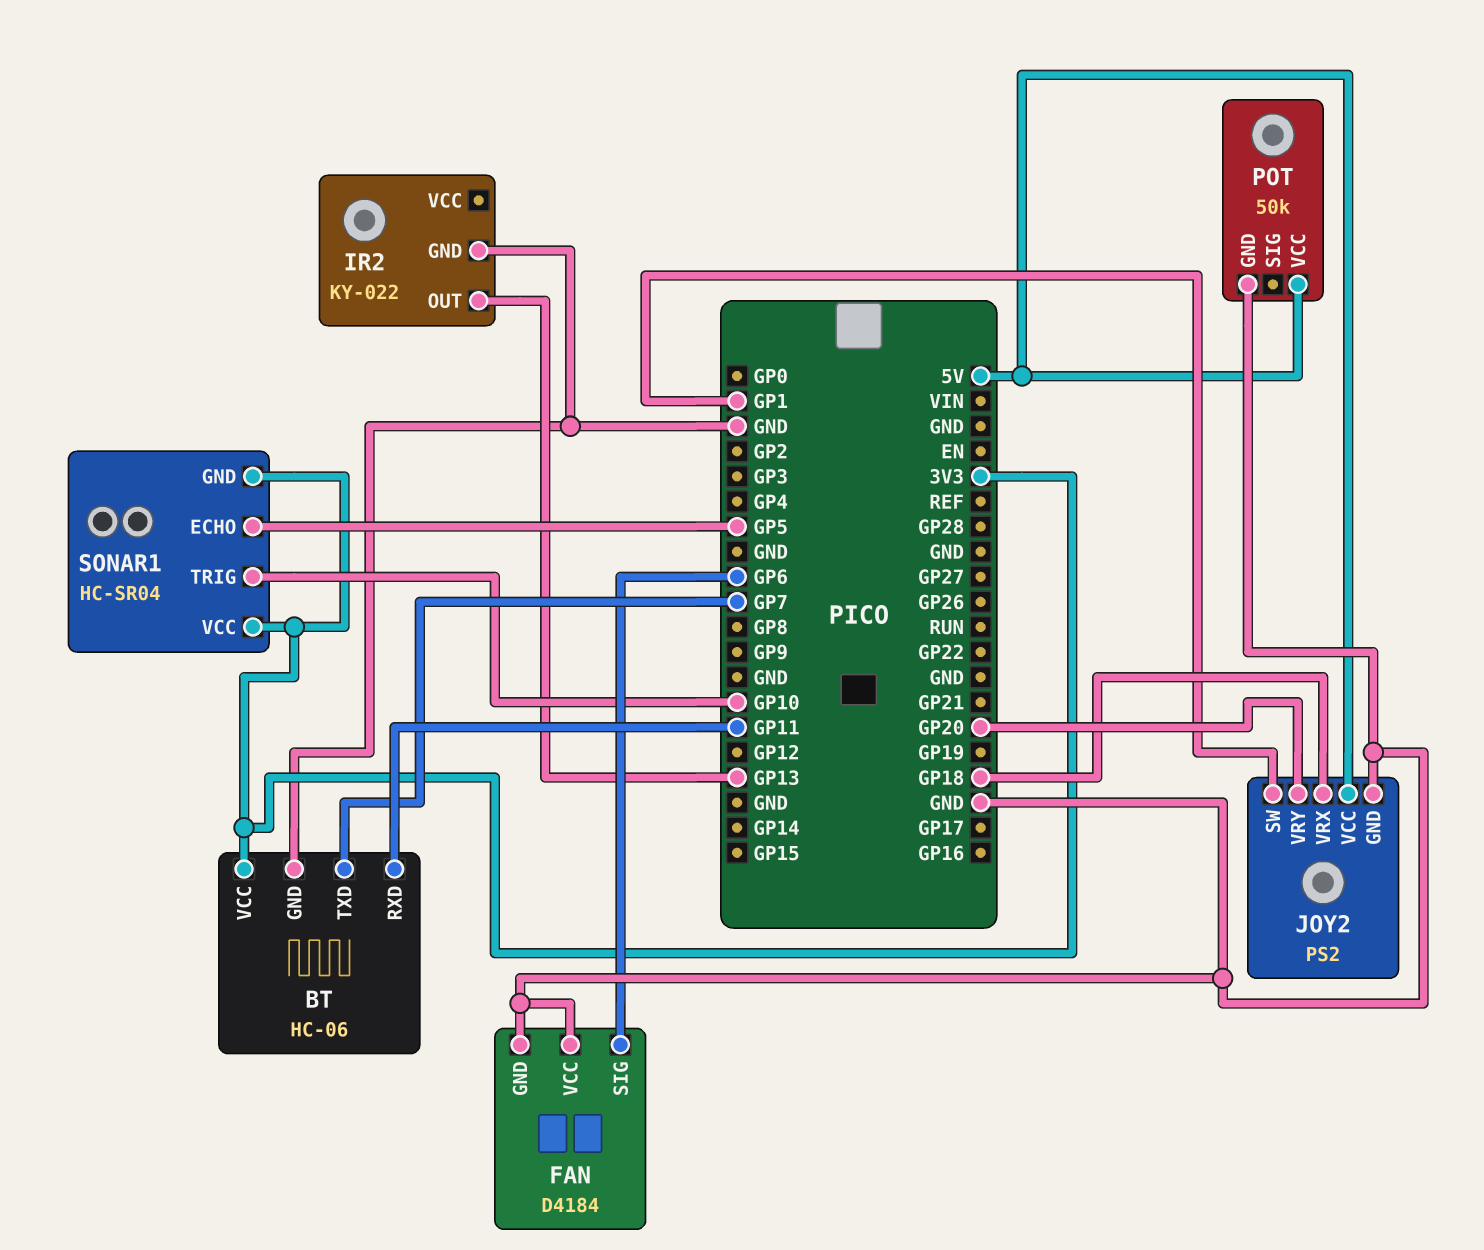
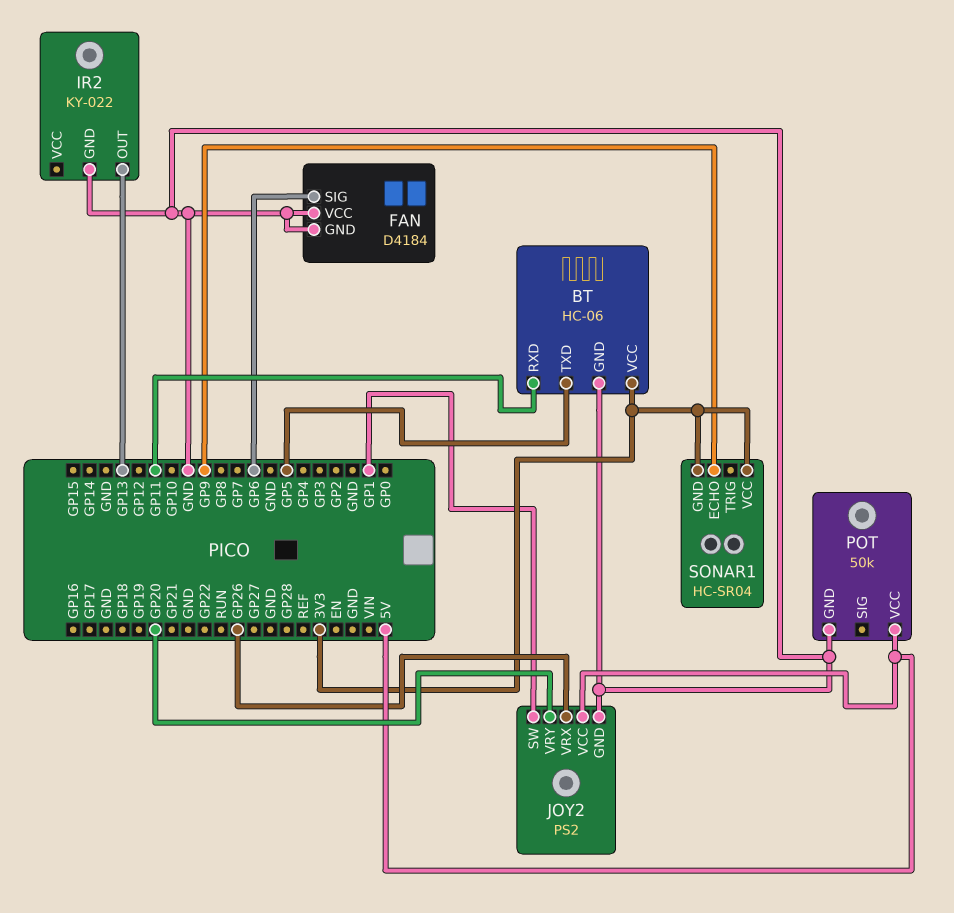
BT pin TXD: GP7 -> GP5
JOY2 pin VRX: GP18 -> GP26
SONAR1 pin ECHO: GP5 -> GP9
SONAR1 pin TRIG: GP10 -> none

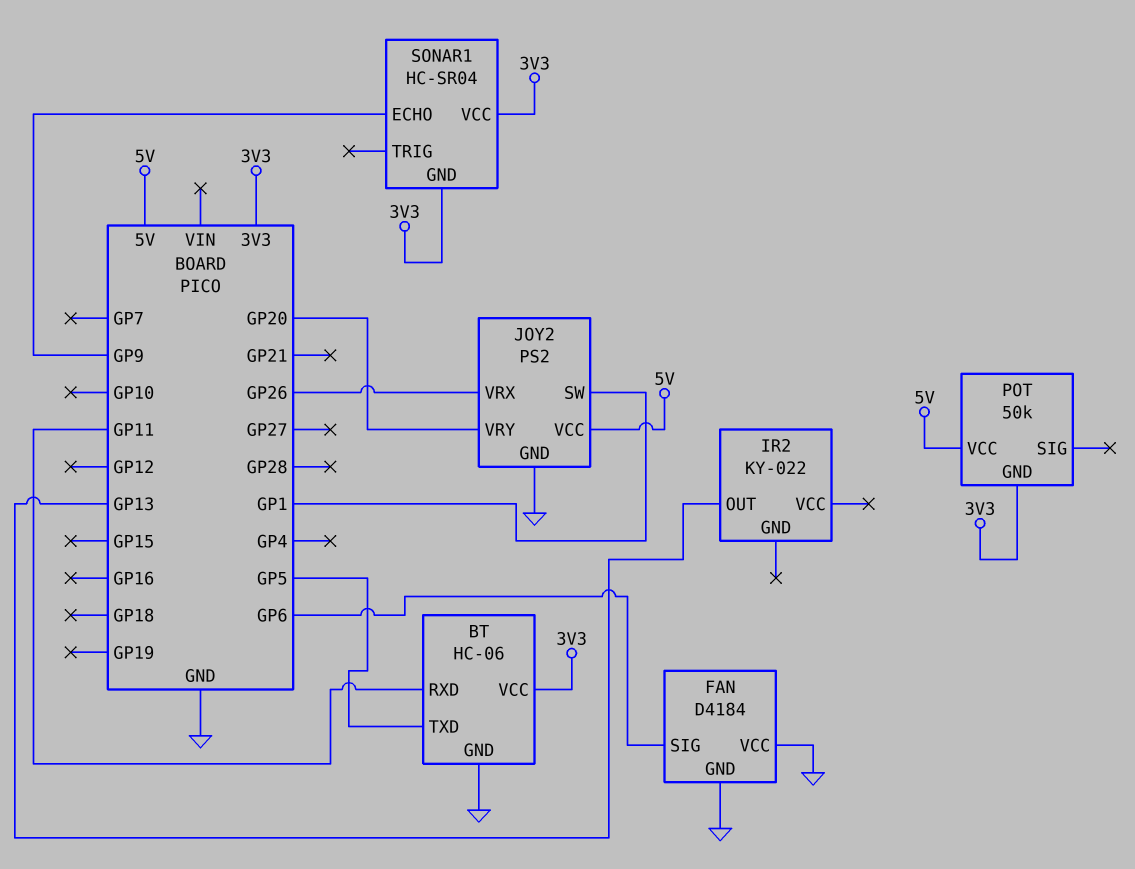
IR2 pin GND: GND -> none
POT pin GND: GND -> 3V3

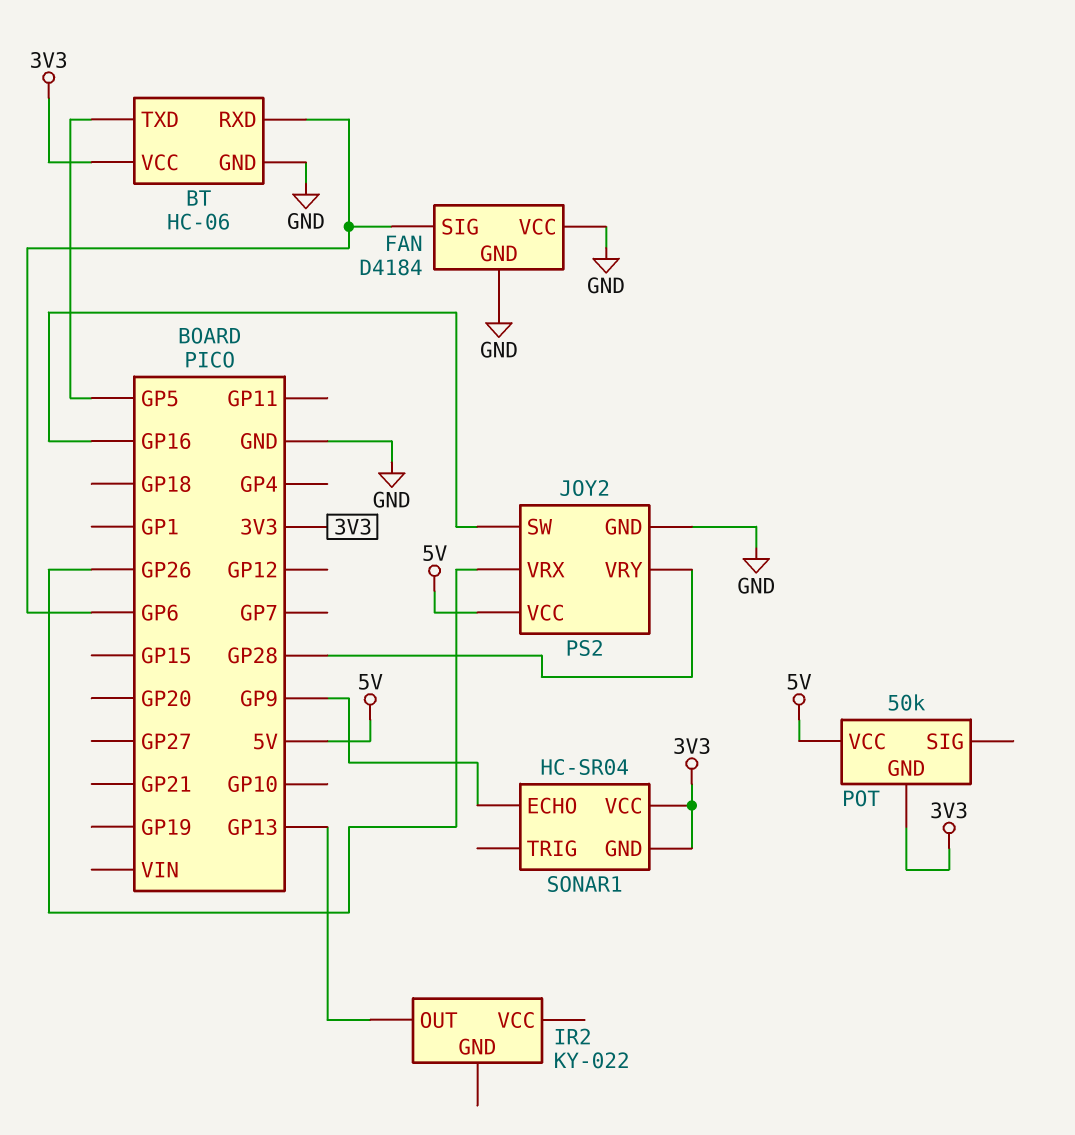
BT pin RXD: GP11 -> GP6
JOY2 pin SW: GP1 -> GP16
JOY2 pin VRY: GP20 -> GP28

